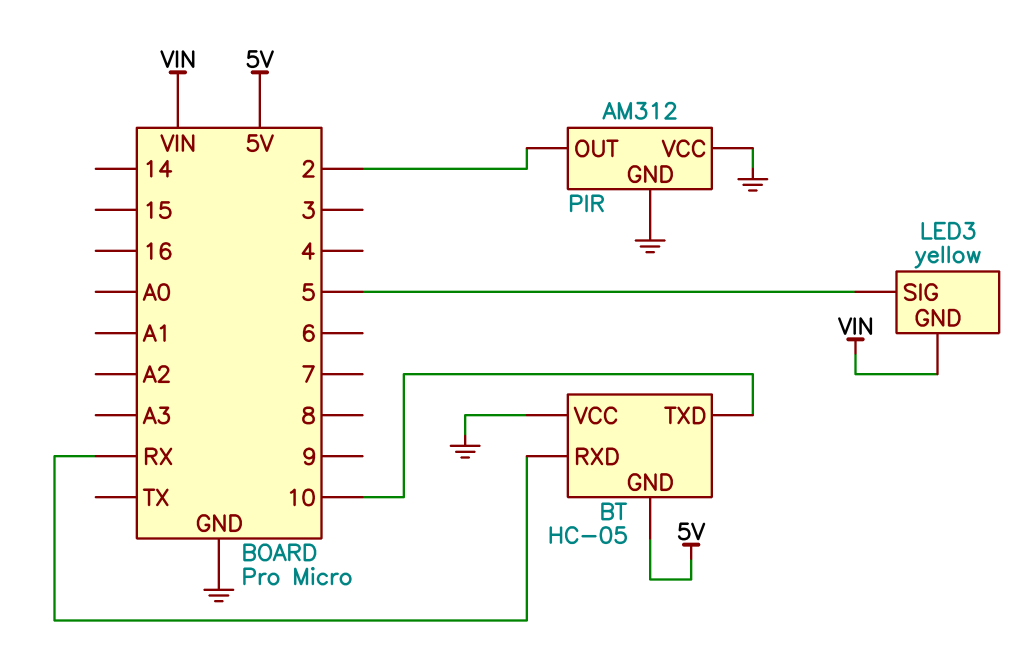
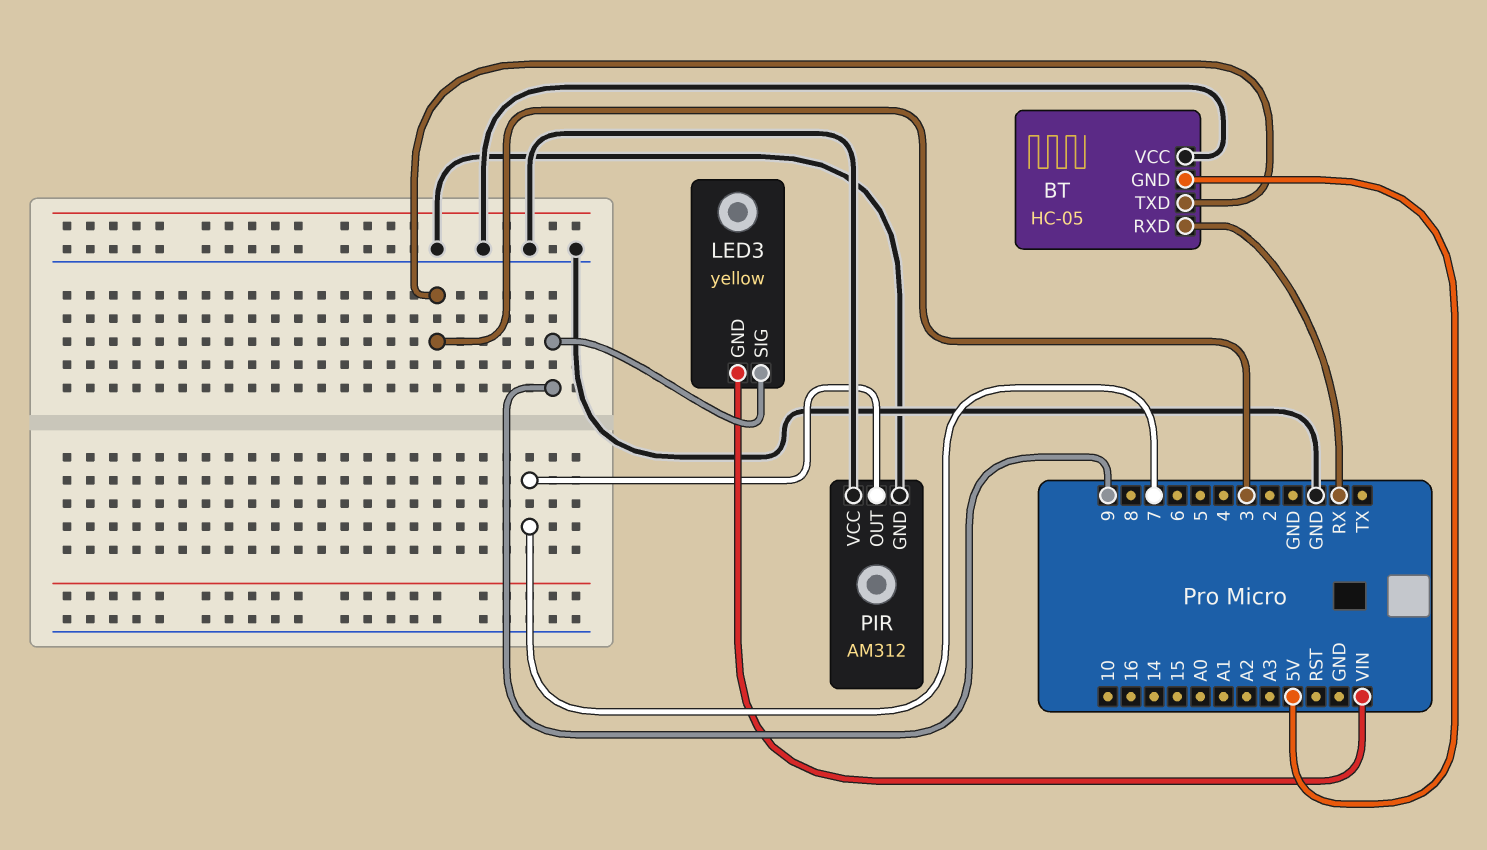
BT pin TXD: 10 -> 3
LED3 pin SIG: 5 -> 9
PIR pin OUT: 2 -> 7

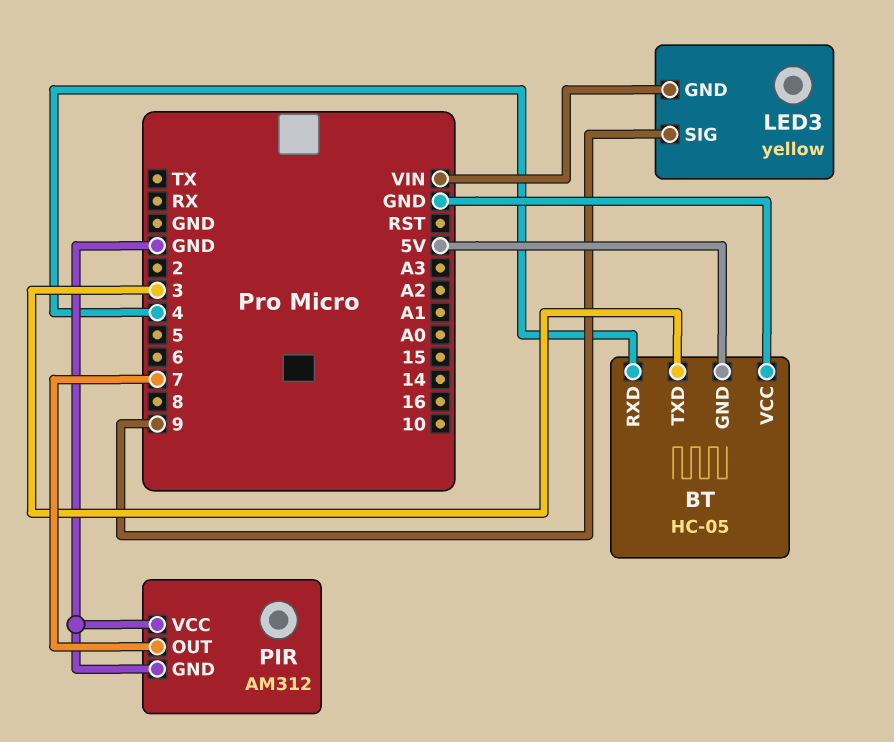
BT pin RXD: RX -> 4

